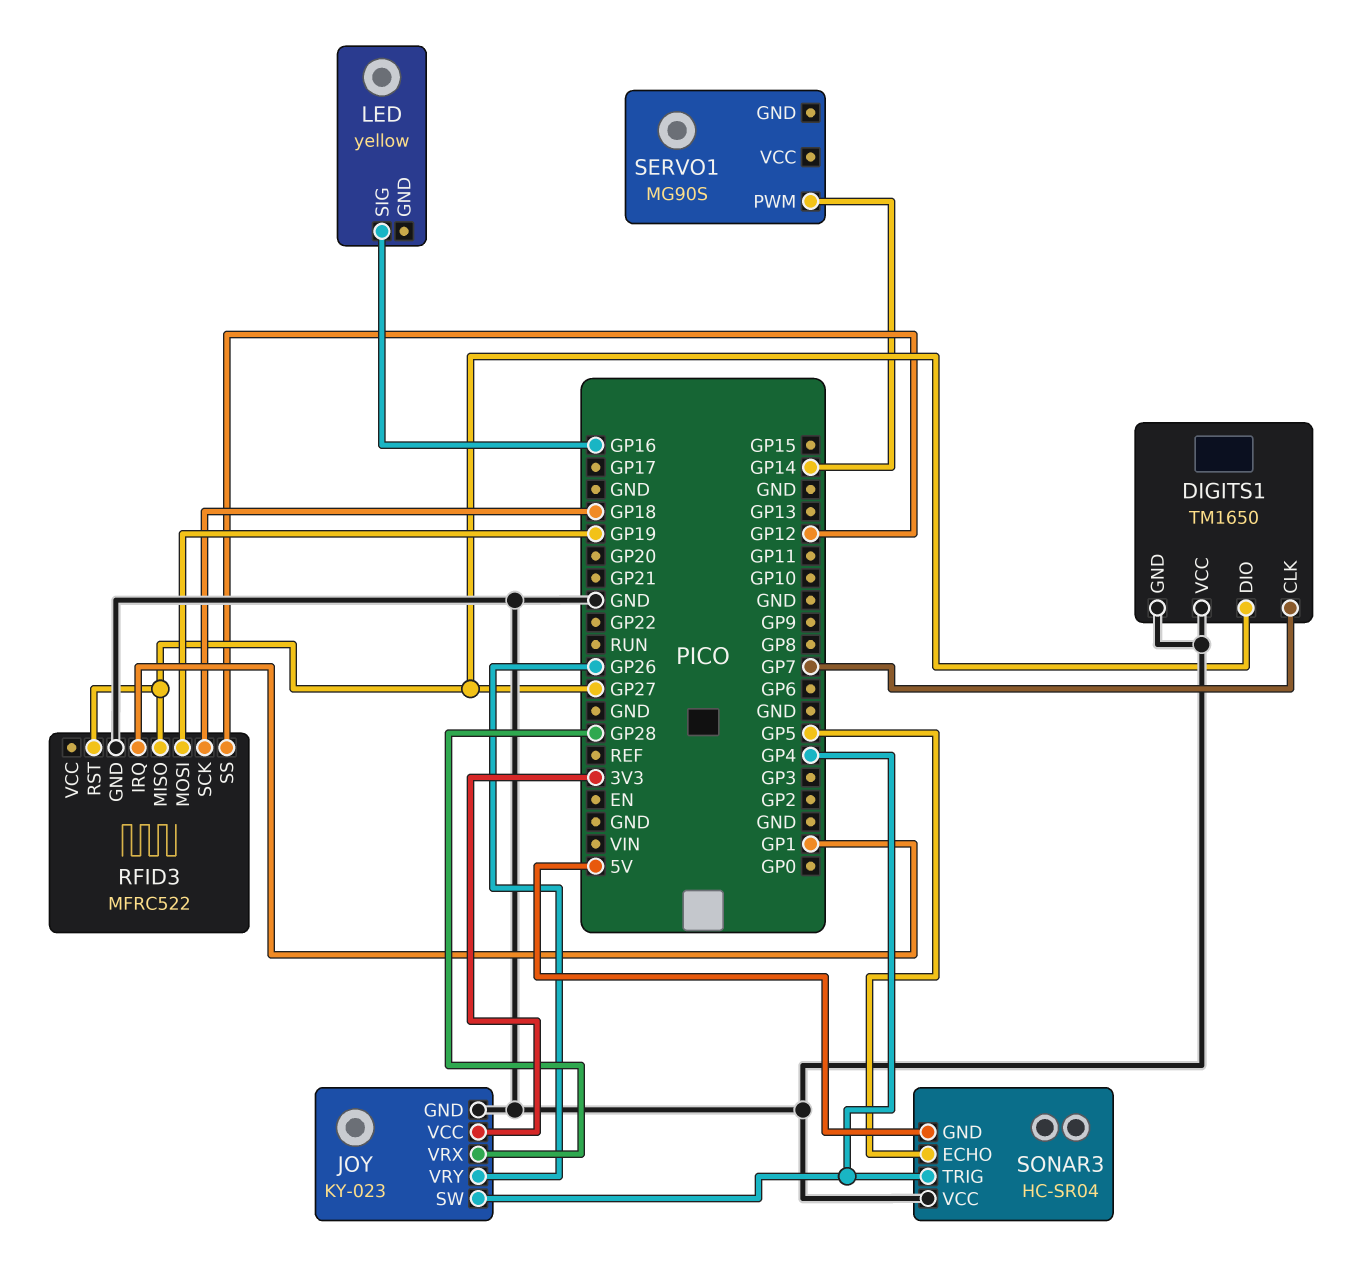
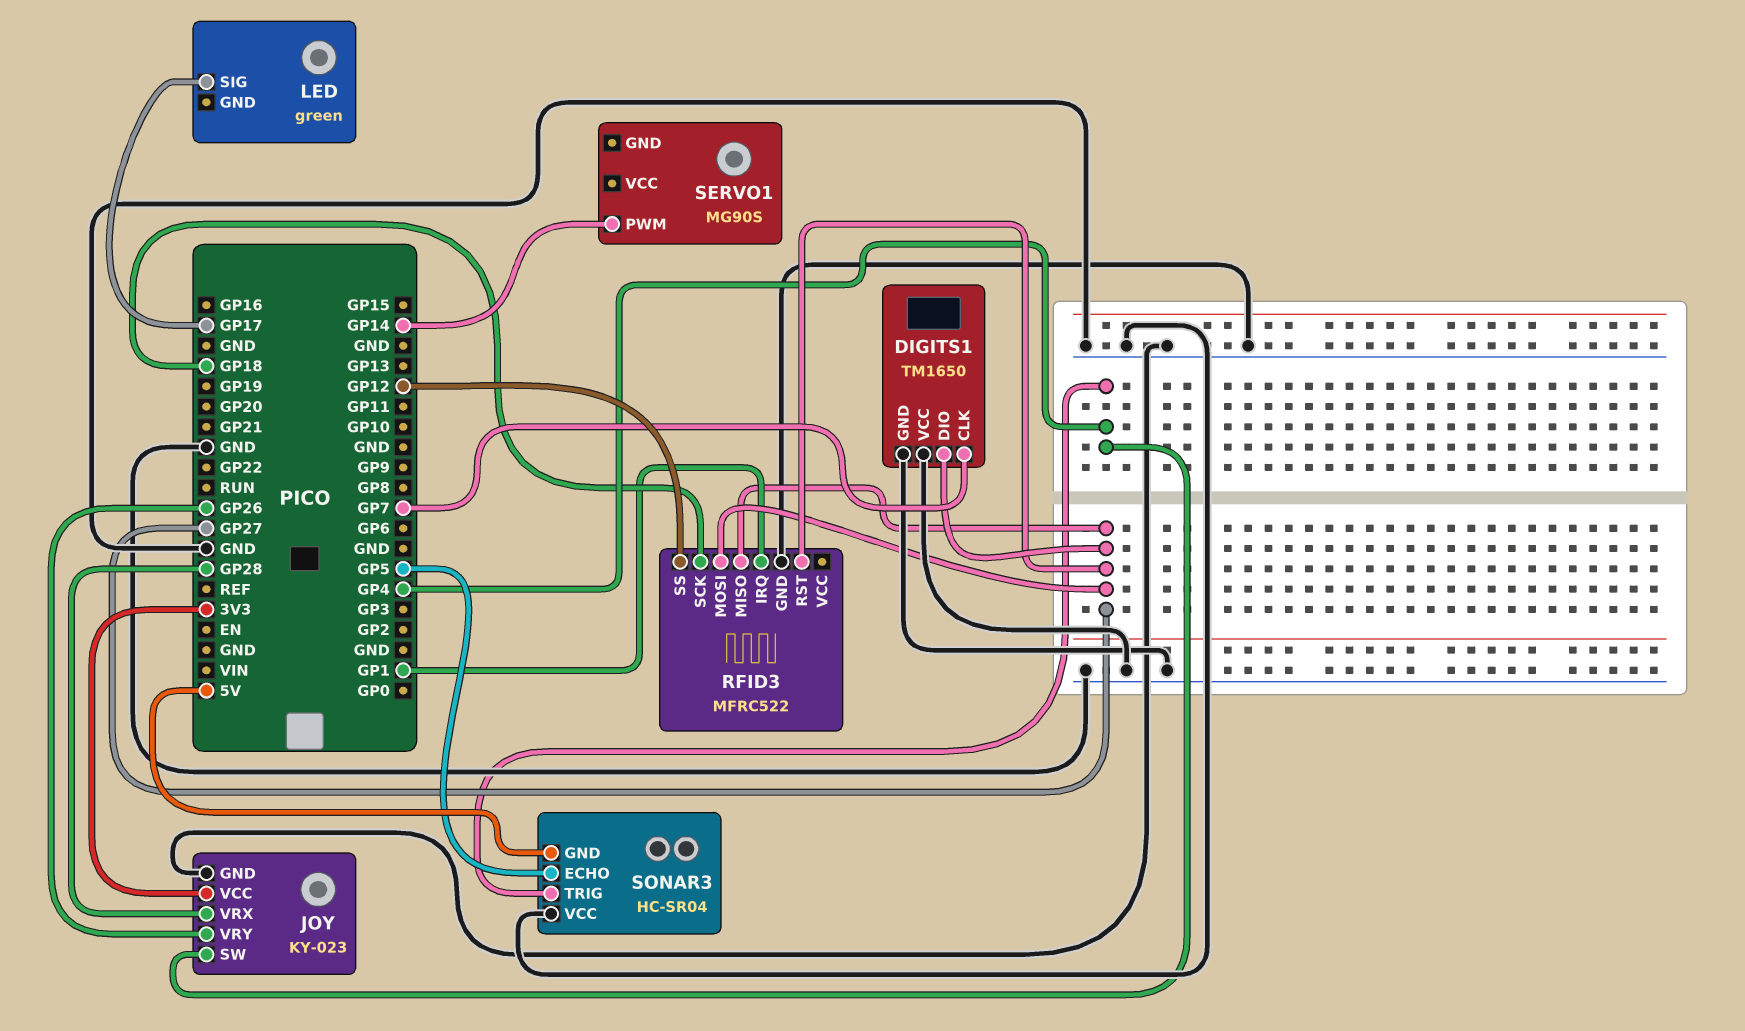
LED: yellow -> green
LED pin SIG: GP16 -> GP17
RFID3 pin MOSI: GP19 -> GP27

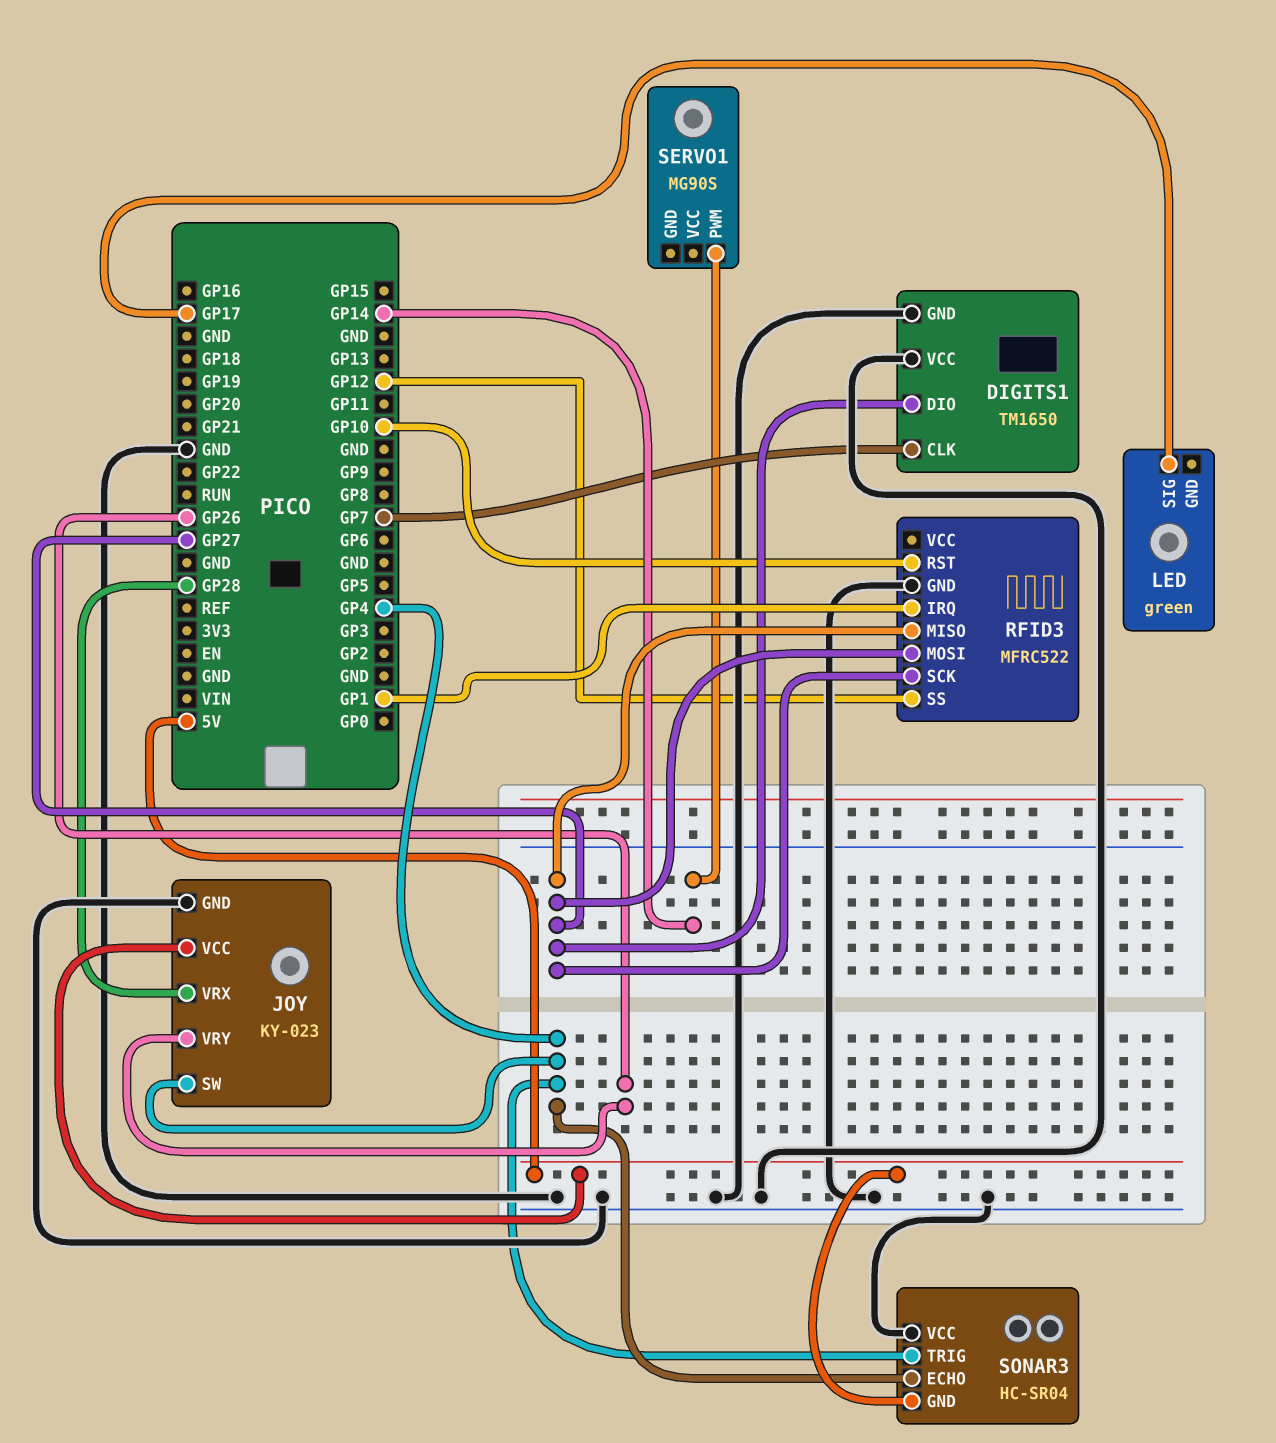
JOY pin VCC: 3V3 -> 5V
RFID3 pin RST: GP27 -> GP10
RFID3 pin SCK: GP18 -> GP27
SONAR3 pin ECHO: GP5 -> GP4

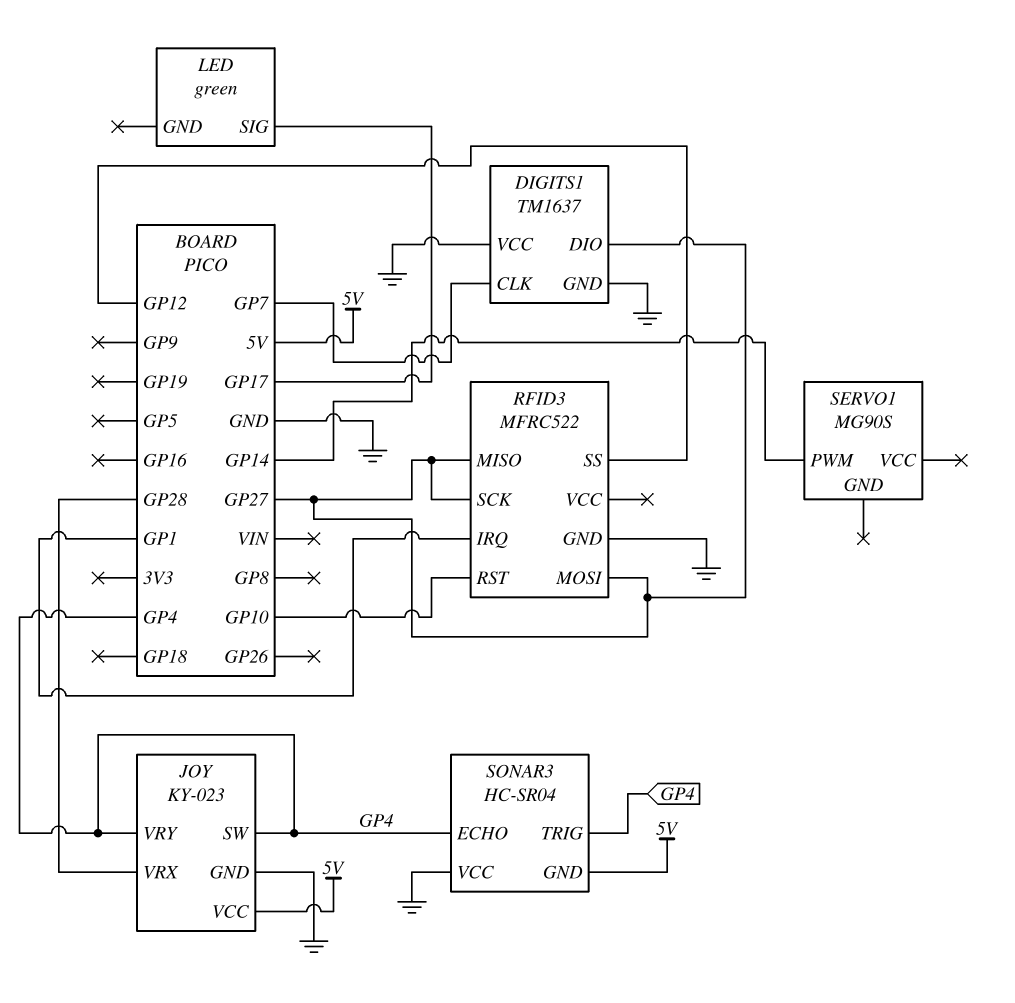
DIGITS1: TM1650 -> TM1637
JOY pin VRY: GP26 -> GP4

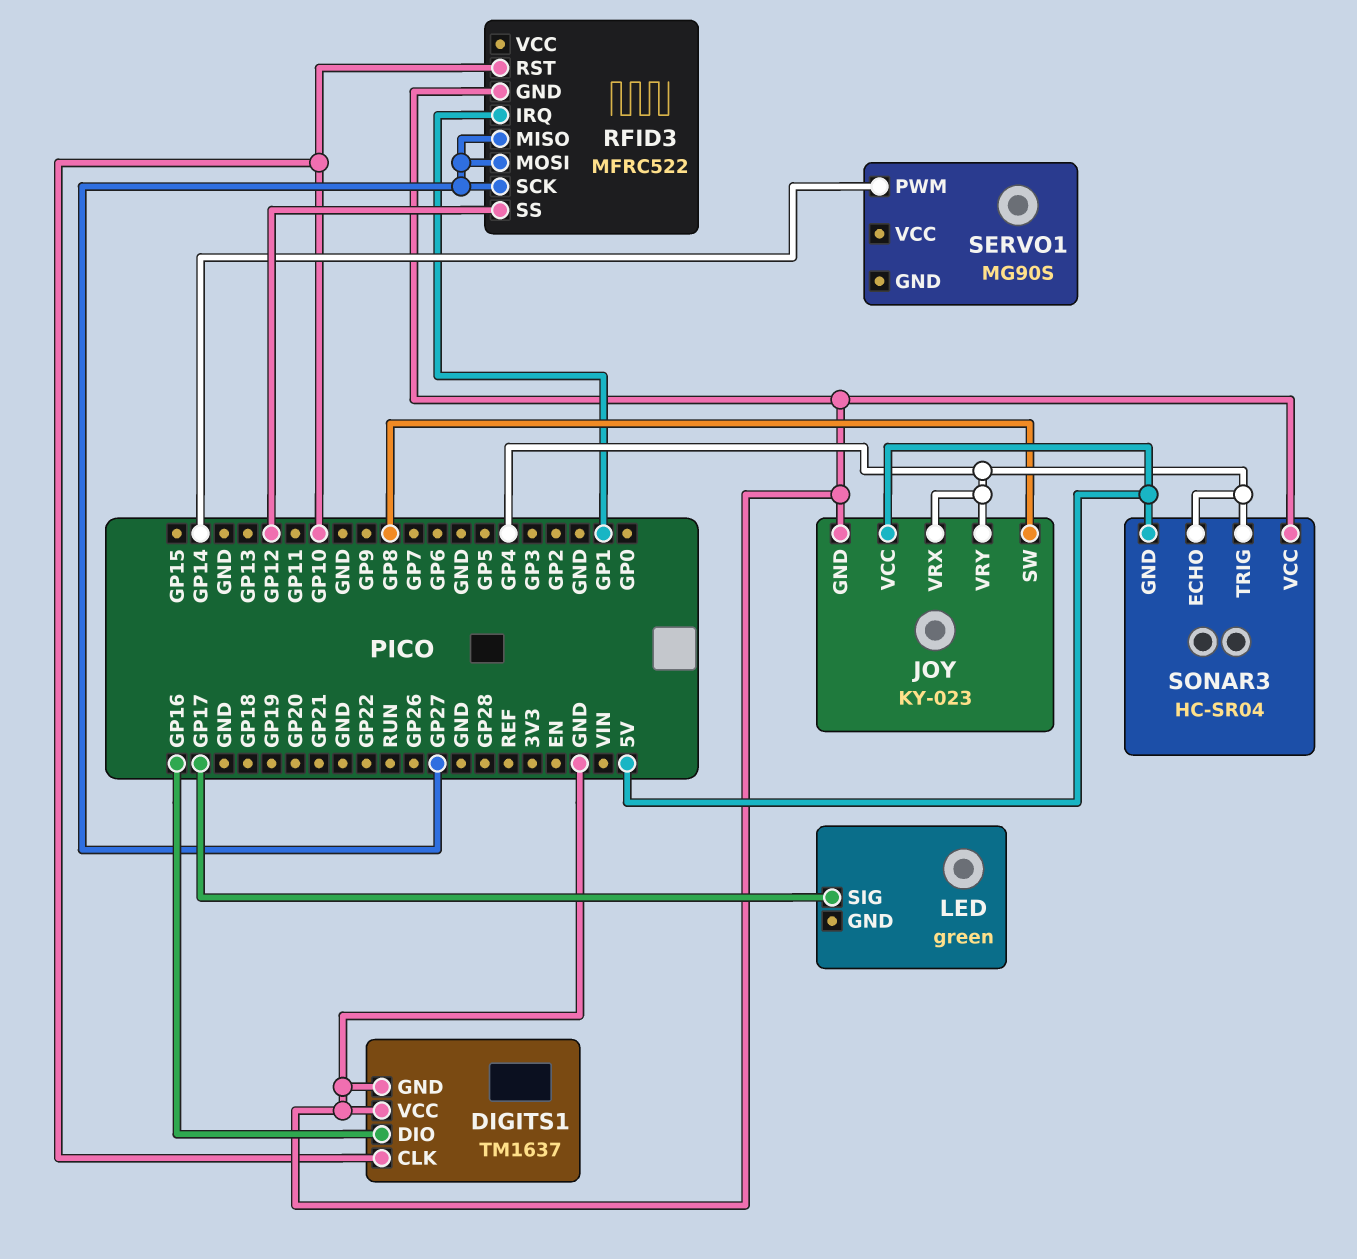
DIGITS1 pin CLK: GP7 -> GP10
DIGITS1 pin DIO: GP27 -> GP16
JOY pin SW: GP4 -> GP8
JOY pin VRX: GP28 -> GP4

